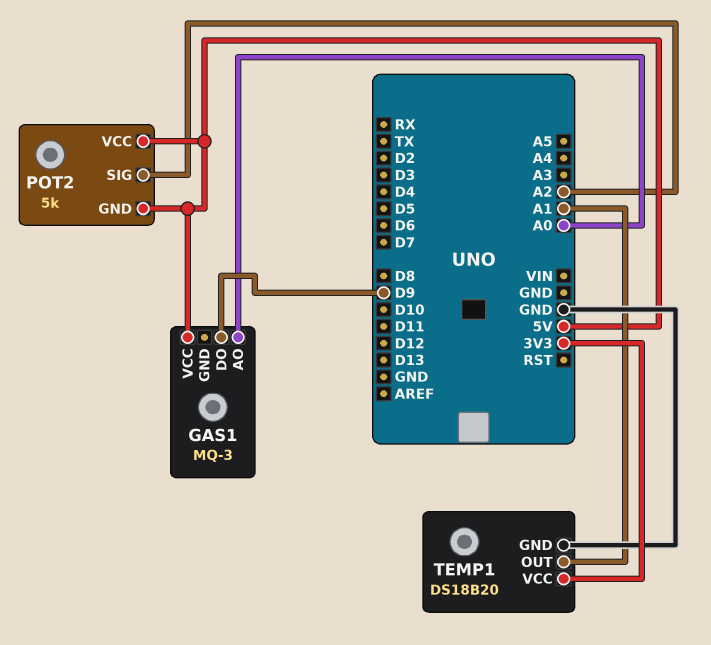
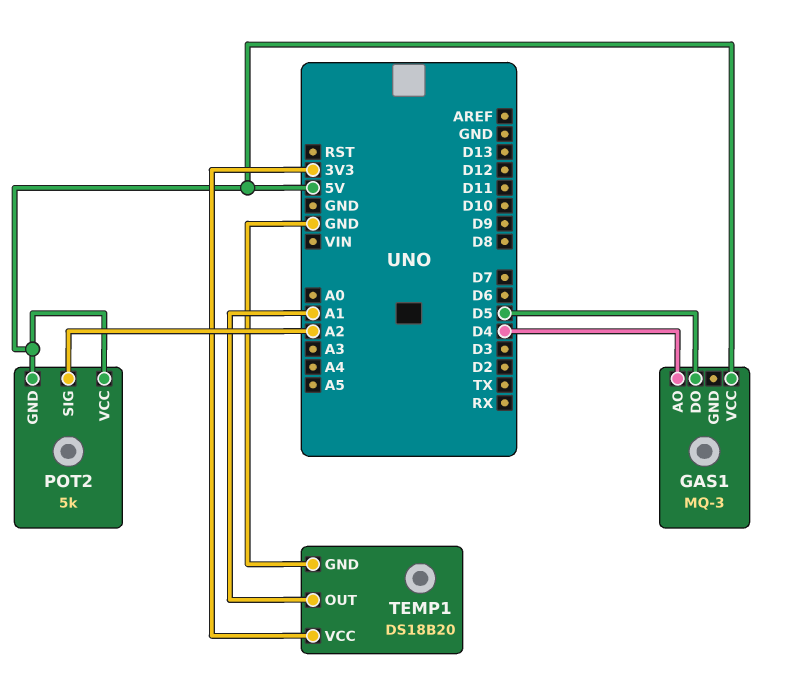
GAS1 pin AO: A0 -> D4
GAS1 pin DO: D9 -> D5

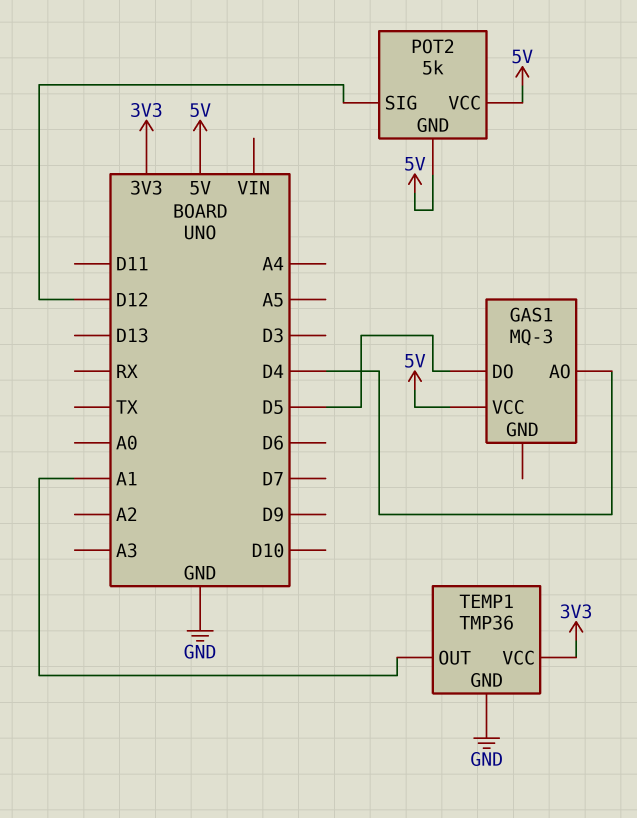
POT2 pin SIG: A2 -> D12
TEMP1: DS18B20 -> TMP36

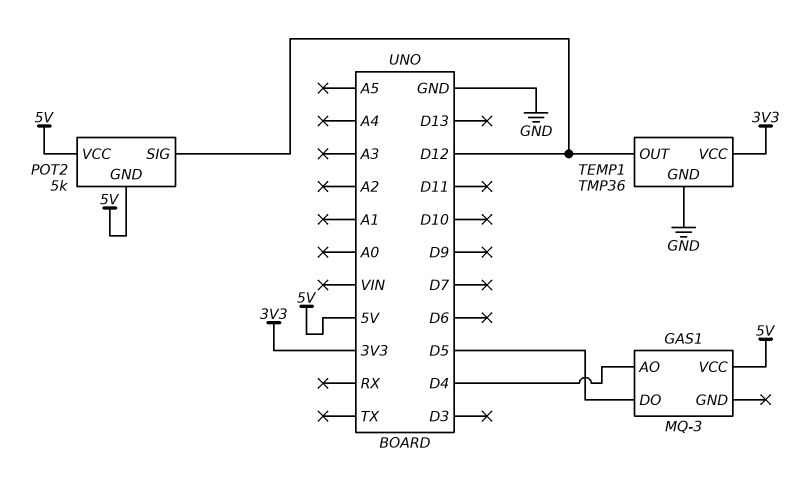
TEMP1 pin OUT: A1 -> D12

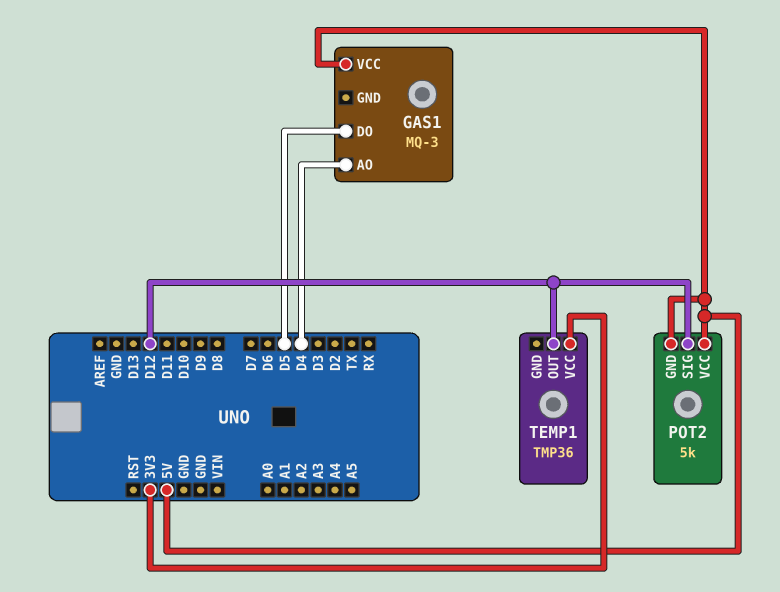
TEMP1 pin GND: GND -> none

